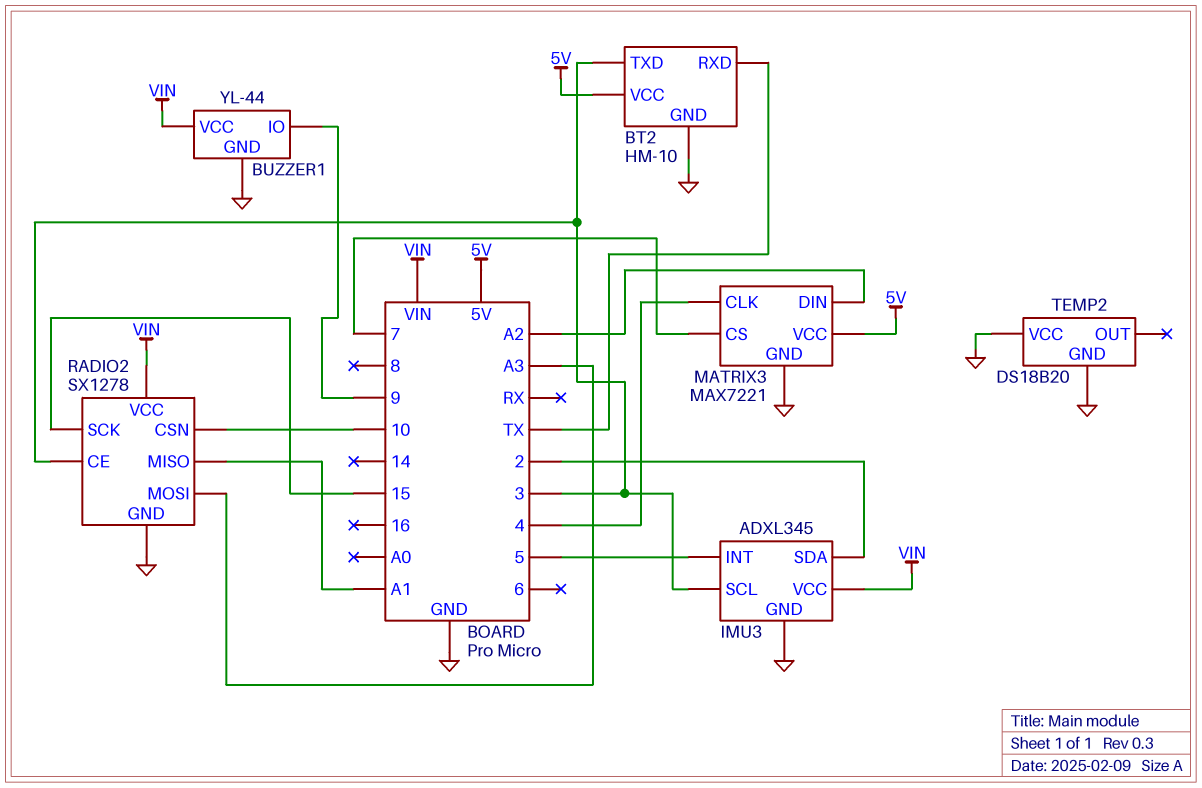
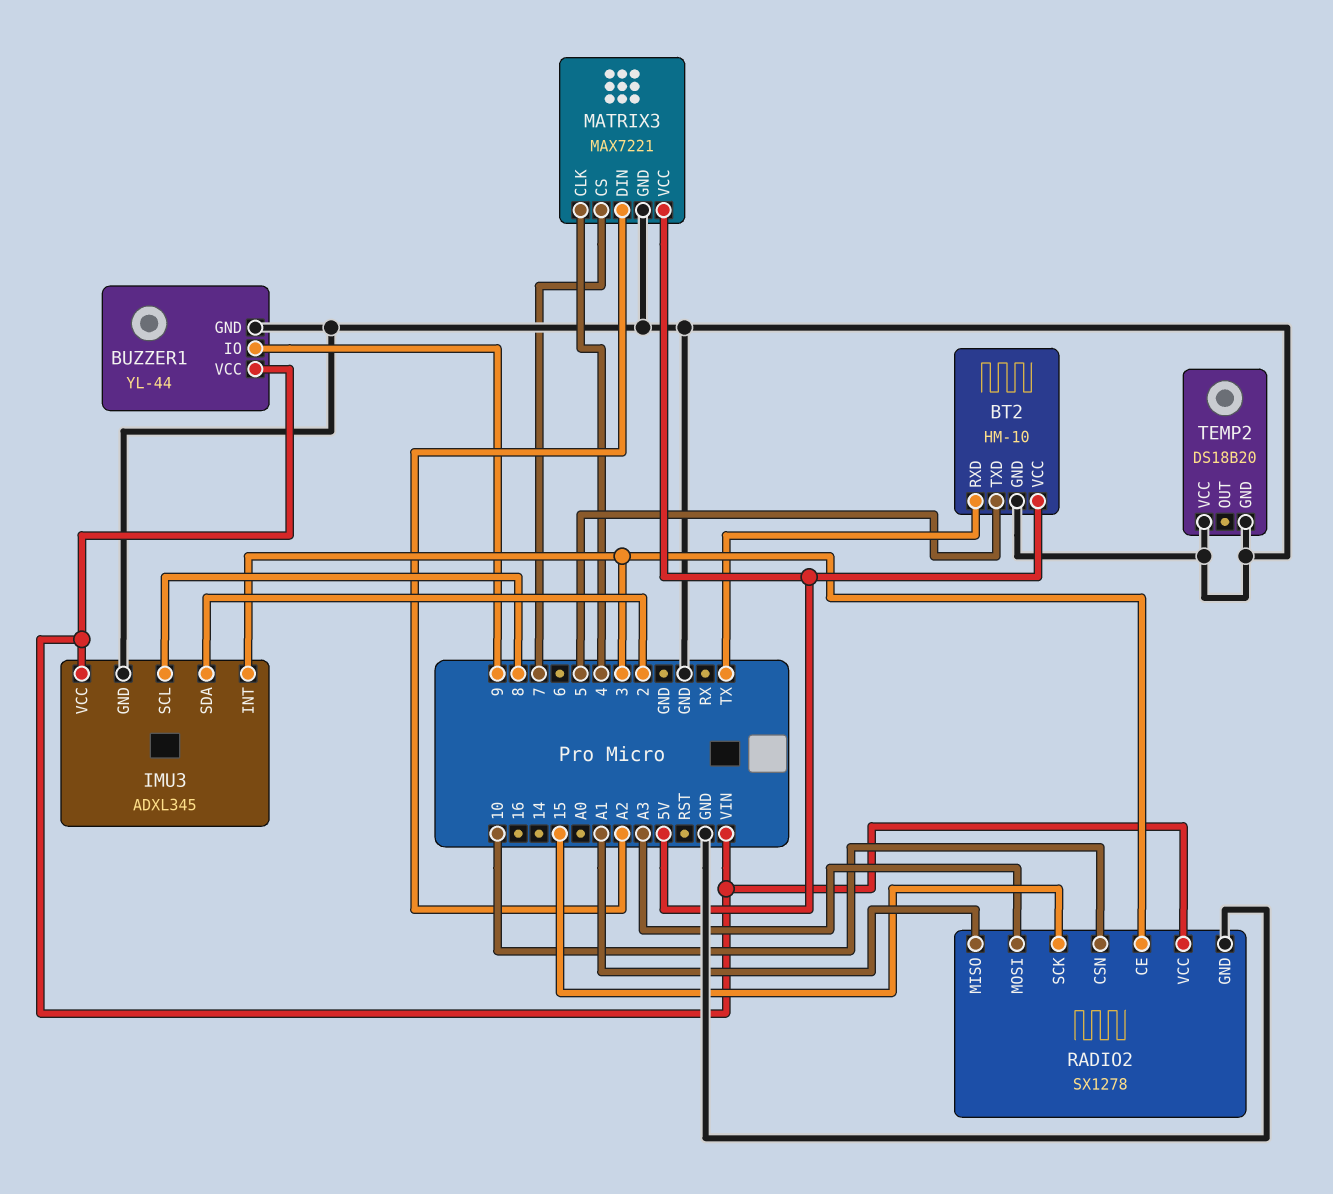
BT2 pin TXD: 3 -> 5
IMU3 pin INT: 5 -> 3
IMU3 pin SCL: 3 -> 8

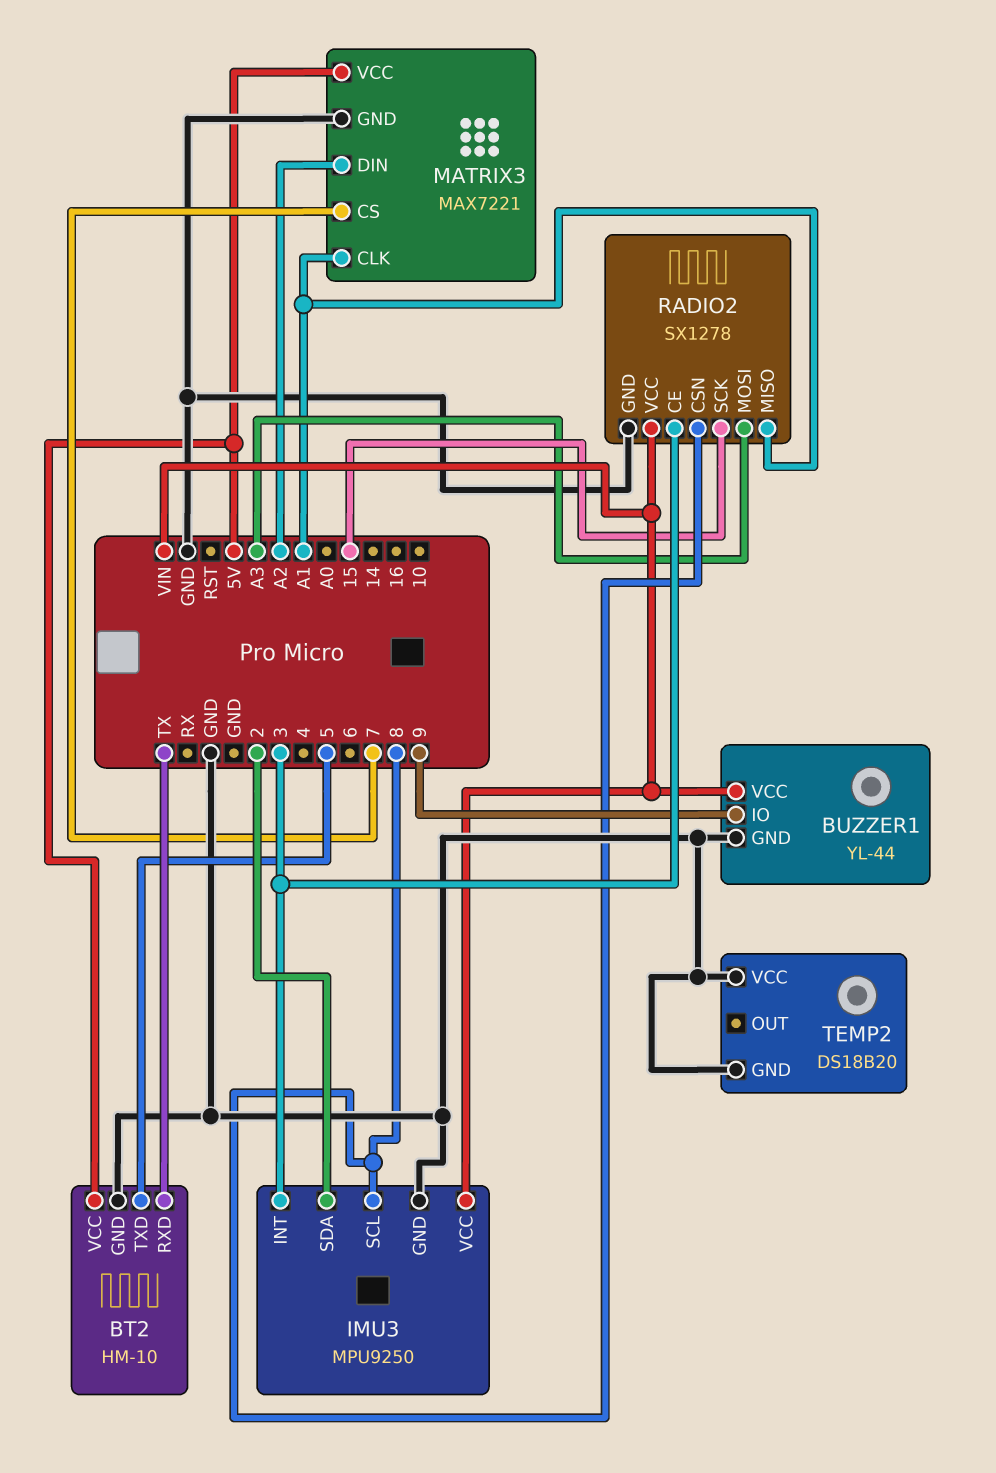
IMU3: ADXL345 -> MPU9250
MATRIX3 pin CLK: 4 -> A1
RADIO2 pin CSN: 10 -> 8

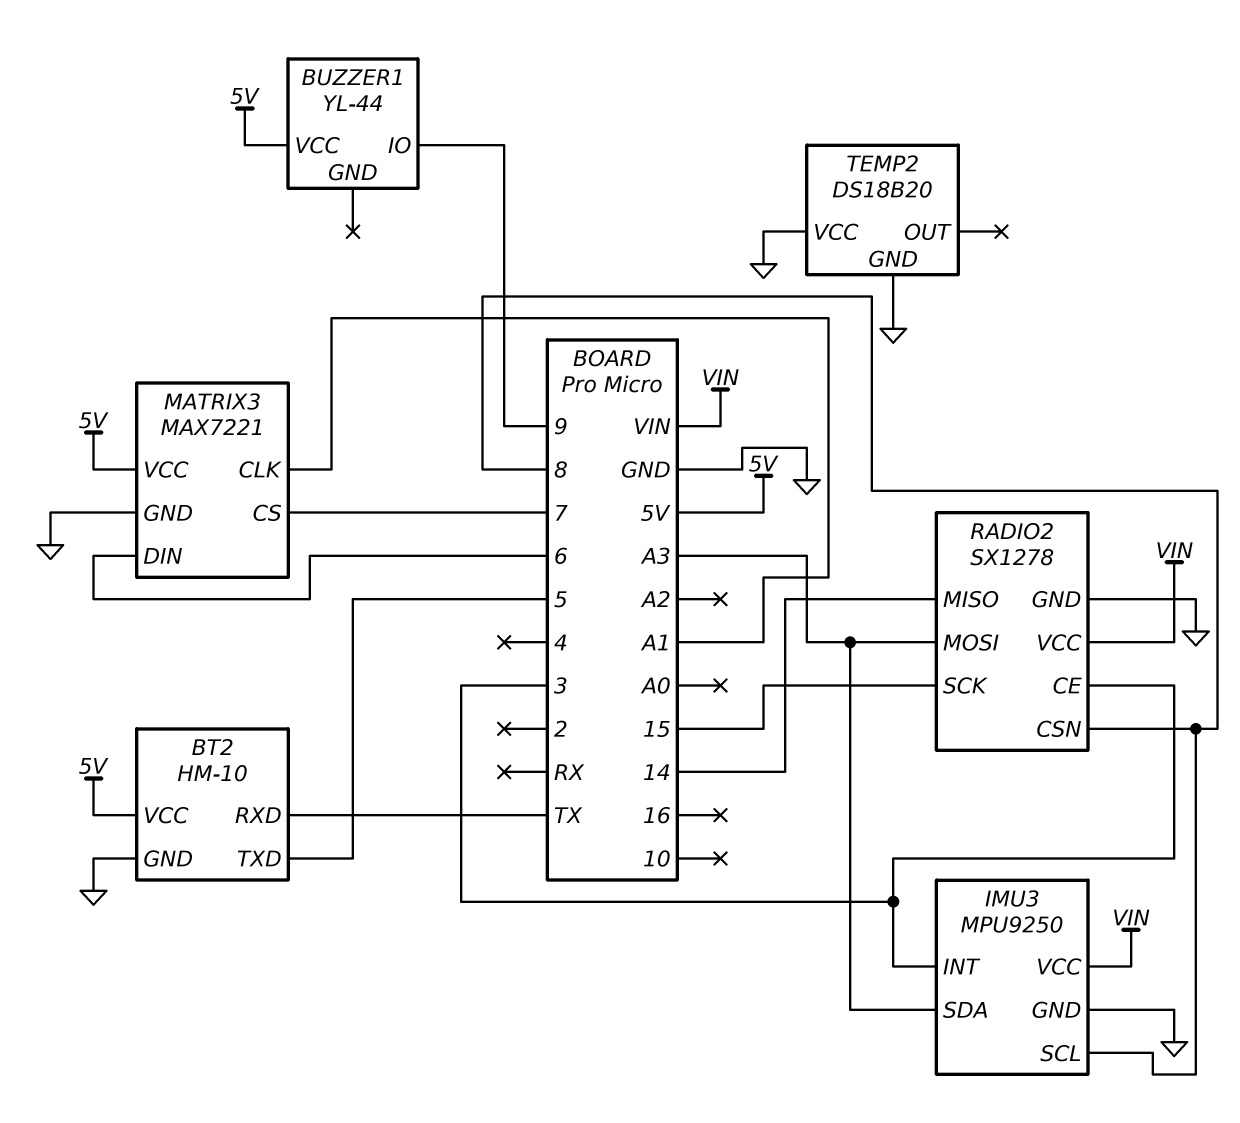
BUZZER1 pin GND: GND -> none
BUZZER1 pin VCC: VIN -> 5V
IMU3 pin SDA: 2 -> A3
MATRIX3 pin DIN: A2 -> 6
RADIO2 pin MISO: A1 -> 14

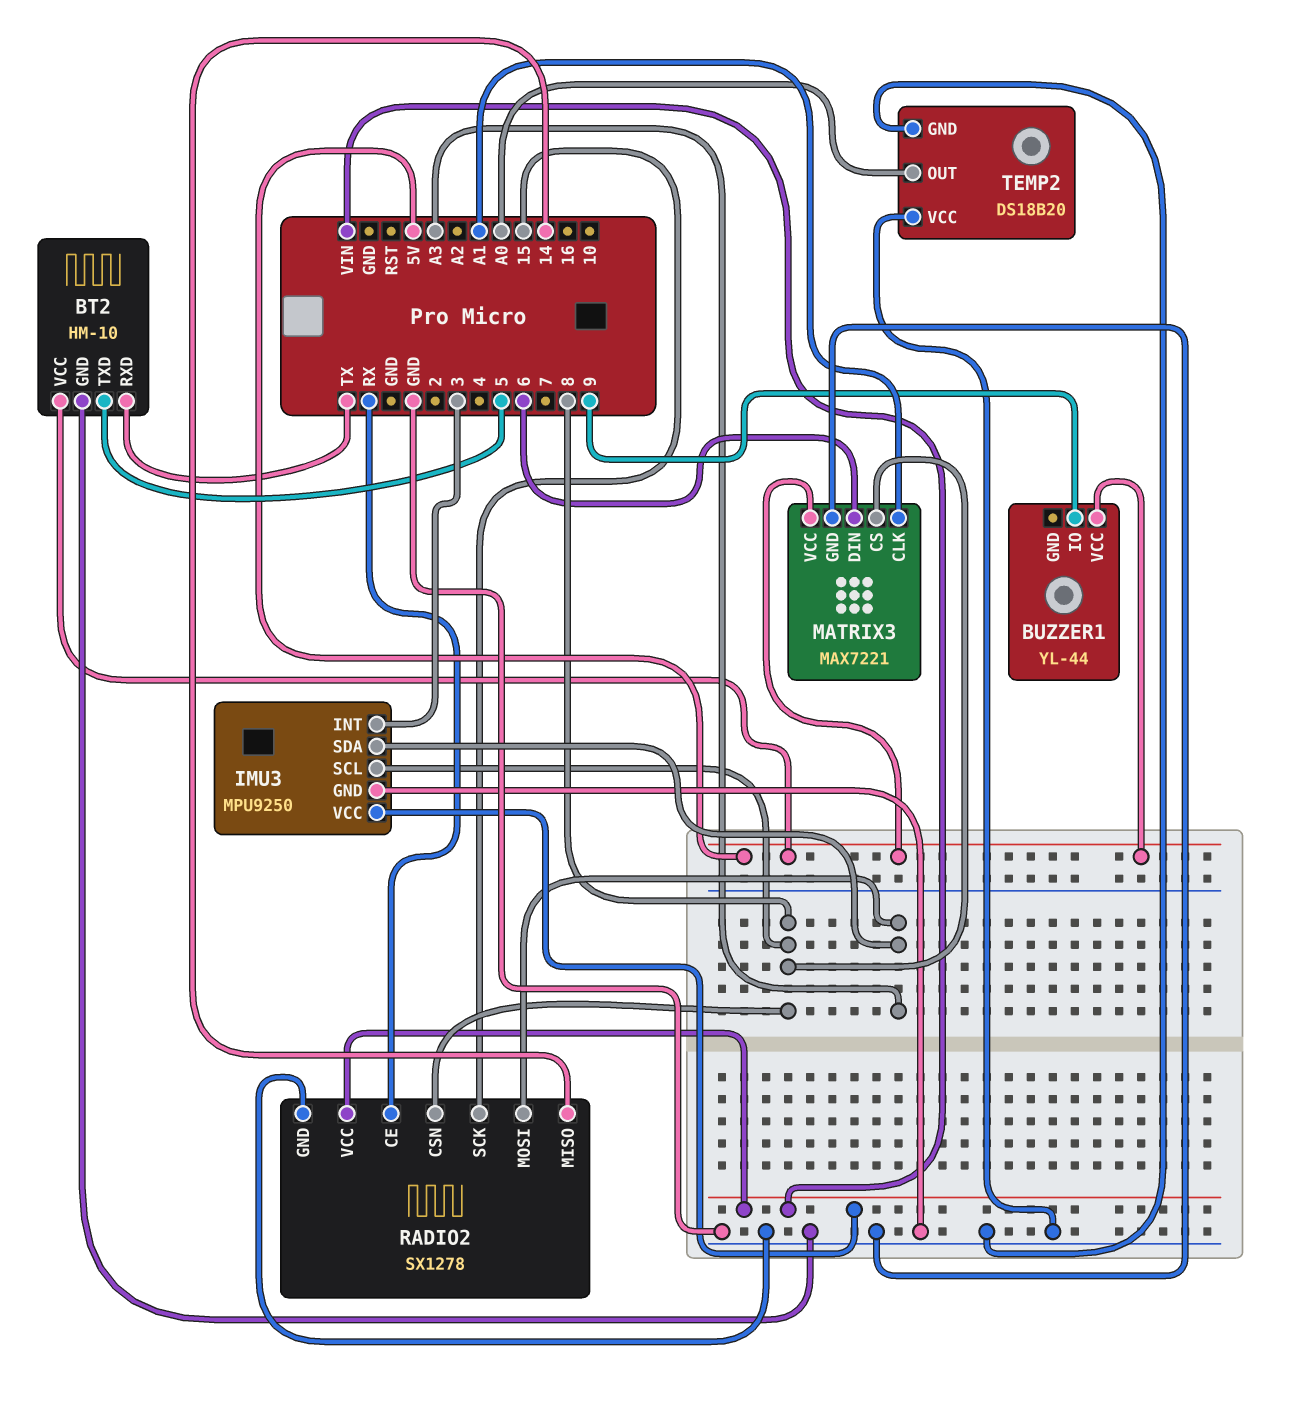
MATRIX3 pin CS: 7 -> 8
RADIO2 pin CE: 3 -> RX
TEMP2 pin OUT: none -> A0

